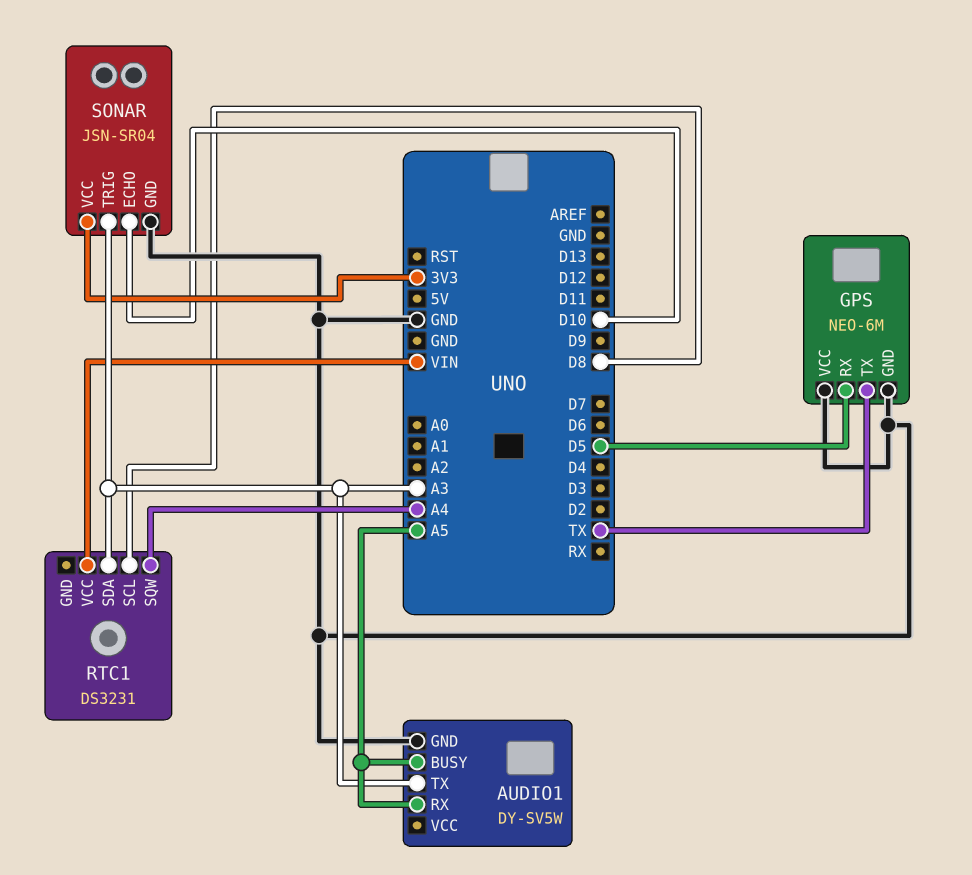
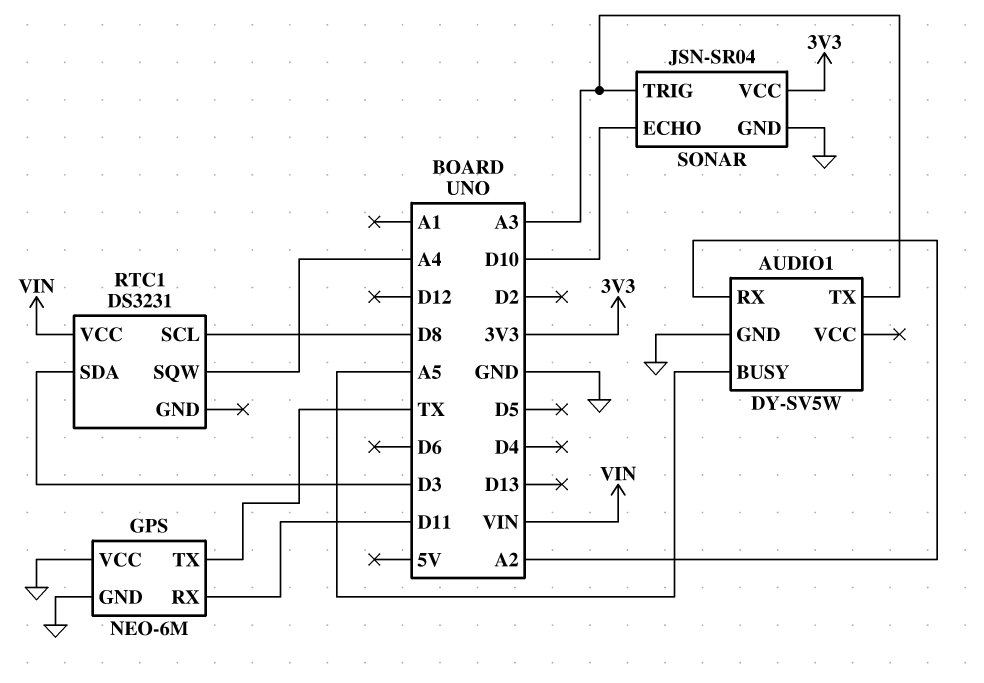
AUDIO1 pin RX: A5 -> A2
GPS pin RX: D5 -> D11
RTC1 pin SDA: A3 -> D3

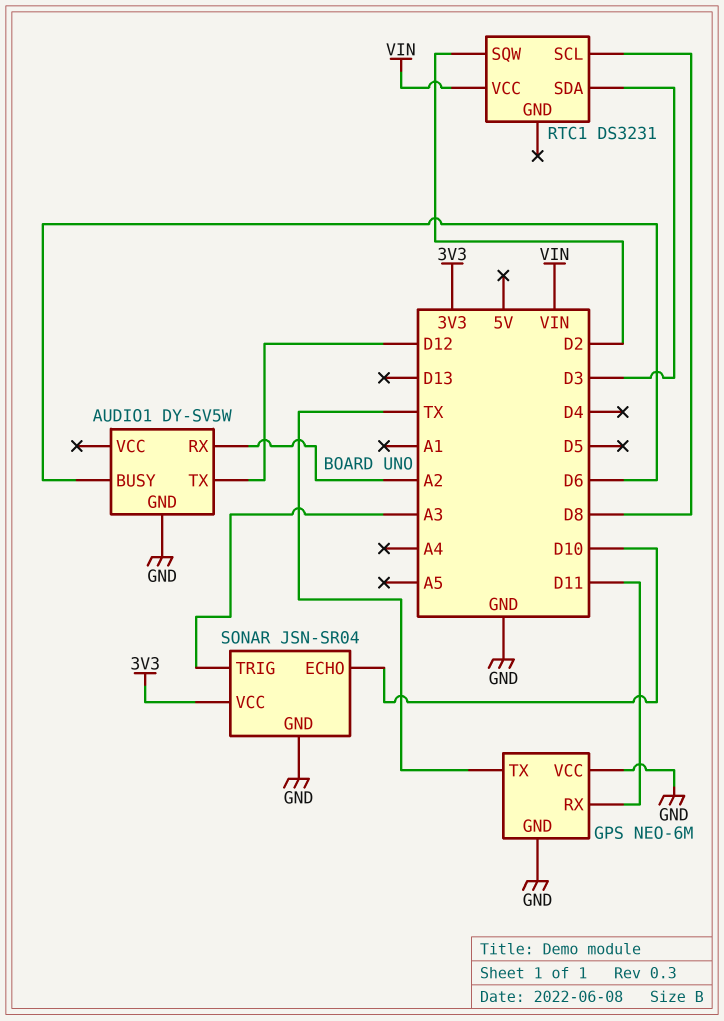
AUDIO1 pin BUSY: A5 -> D6
AUDIO1 pin TX: A3 -> D12
RTC1 pin SQW: A4 -> D2

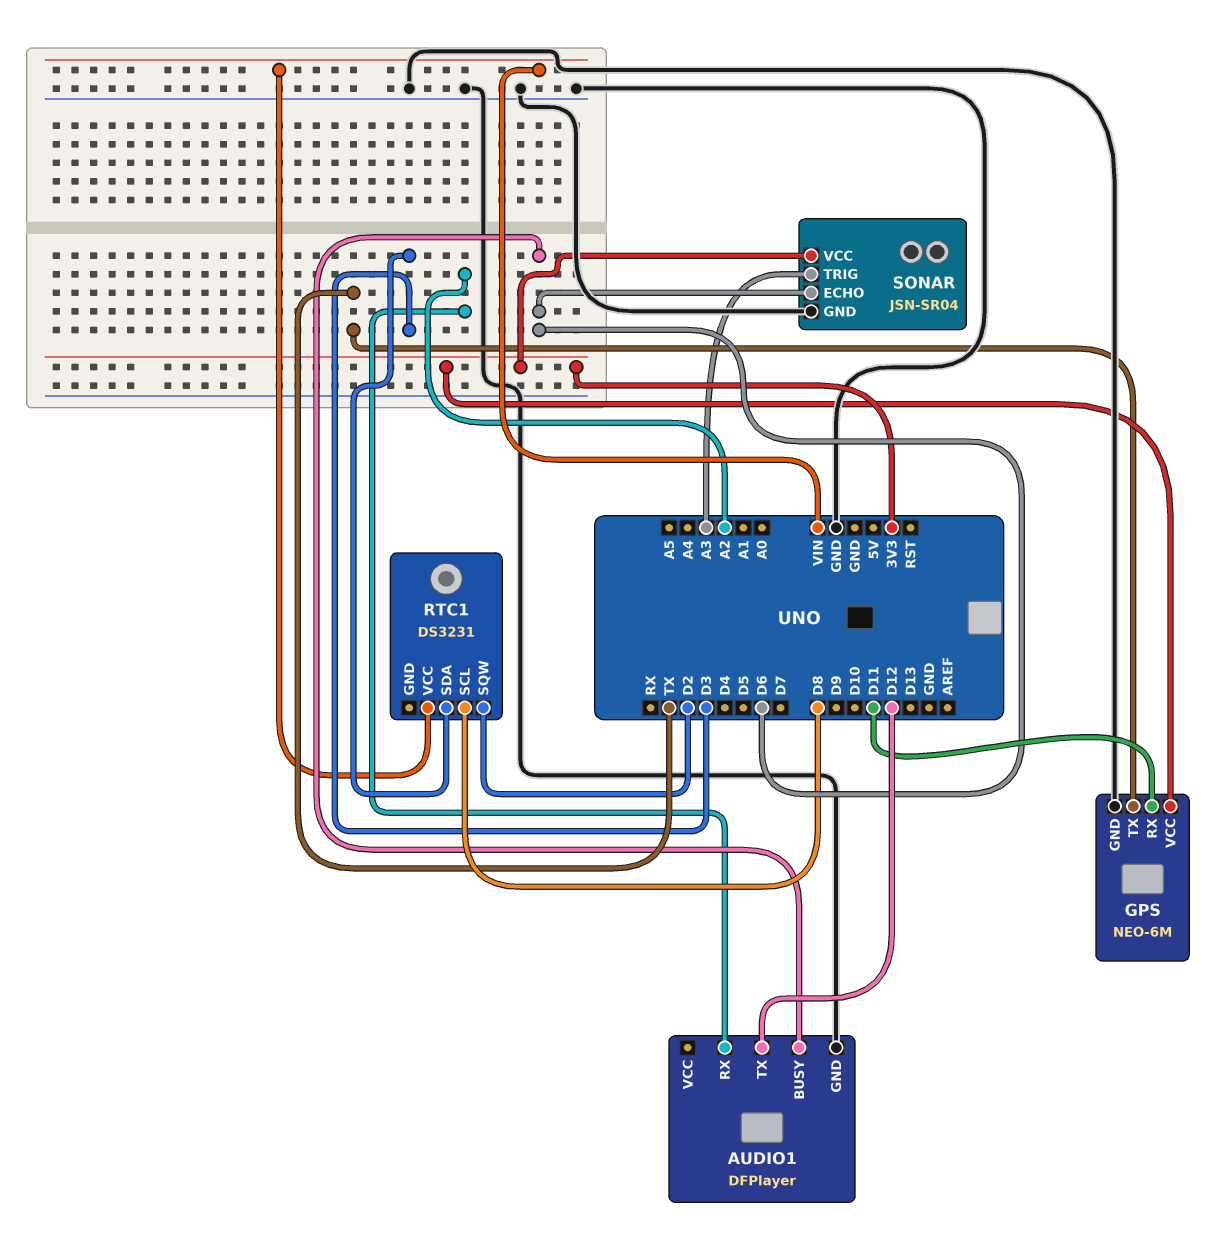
AUDIO1: DY-SV5W -> DFPlayer
GPS pin VCC: GND -> 3V3
SONAR pin ECHO: D10 -> D6

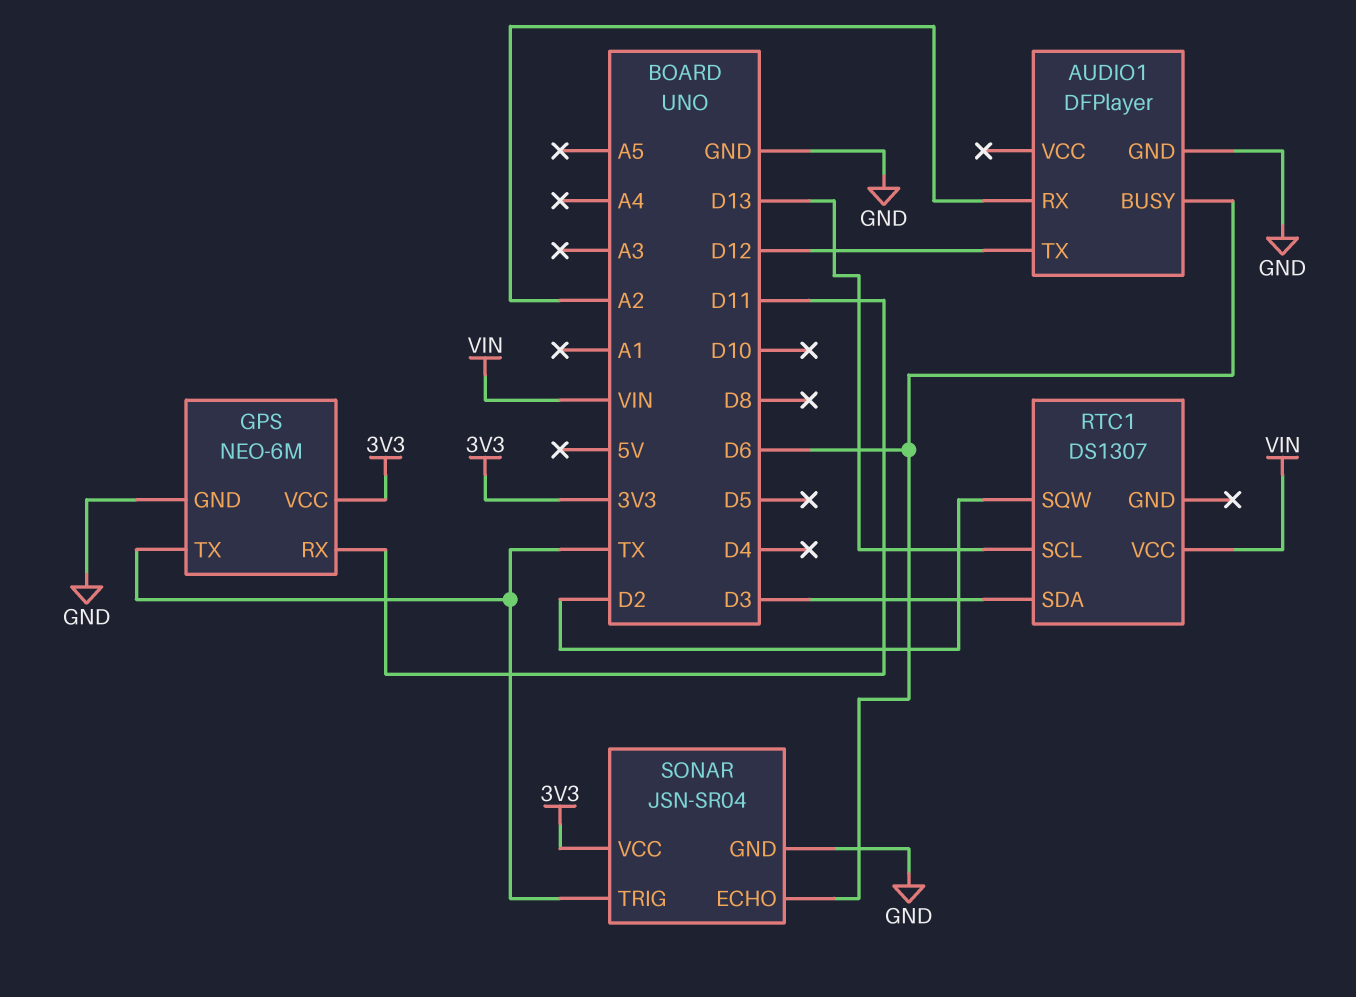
RTC1: DS3231 -> DS1307
RTC1 pin SCL: D8 -> D13
SONAR pin TRIG: A3 -> TX

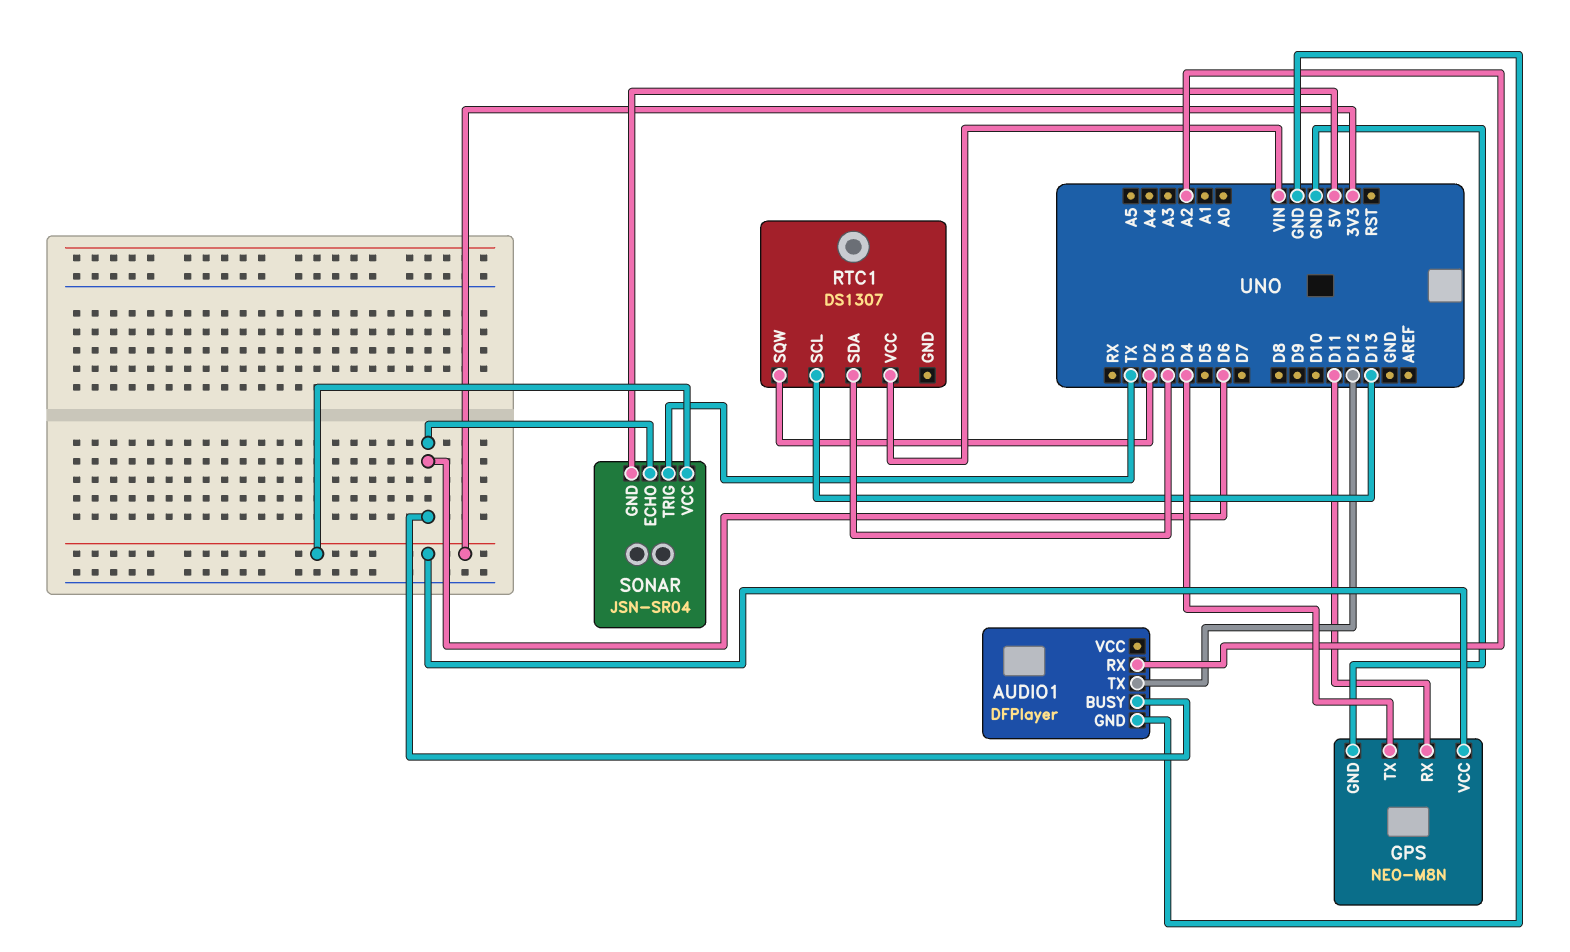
GPS: NEO-6M -> NEO-M8N
GPS pin TX: TX -> D4
SONAR pin GND: GND -> 5V

